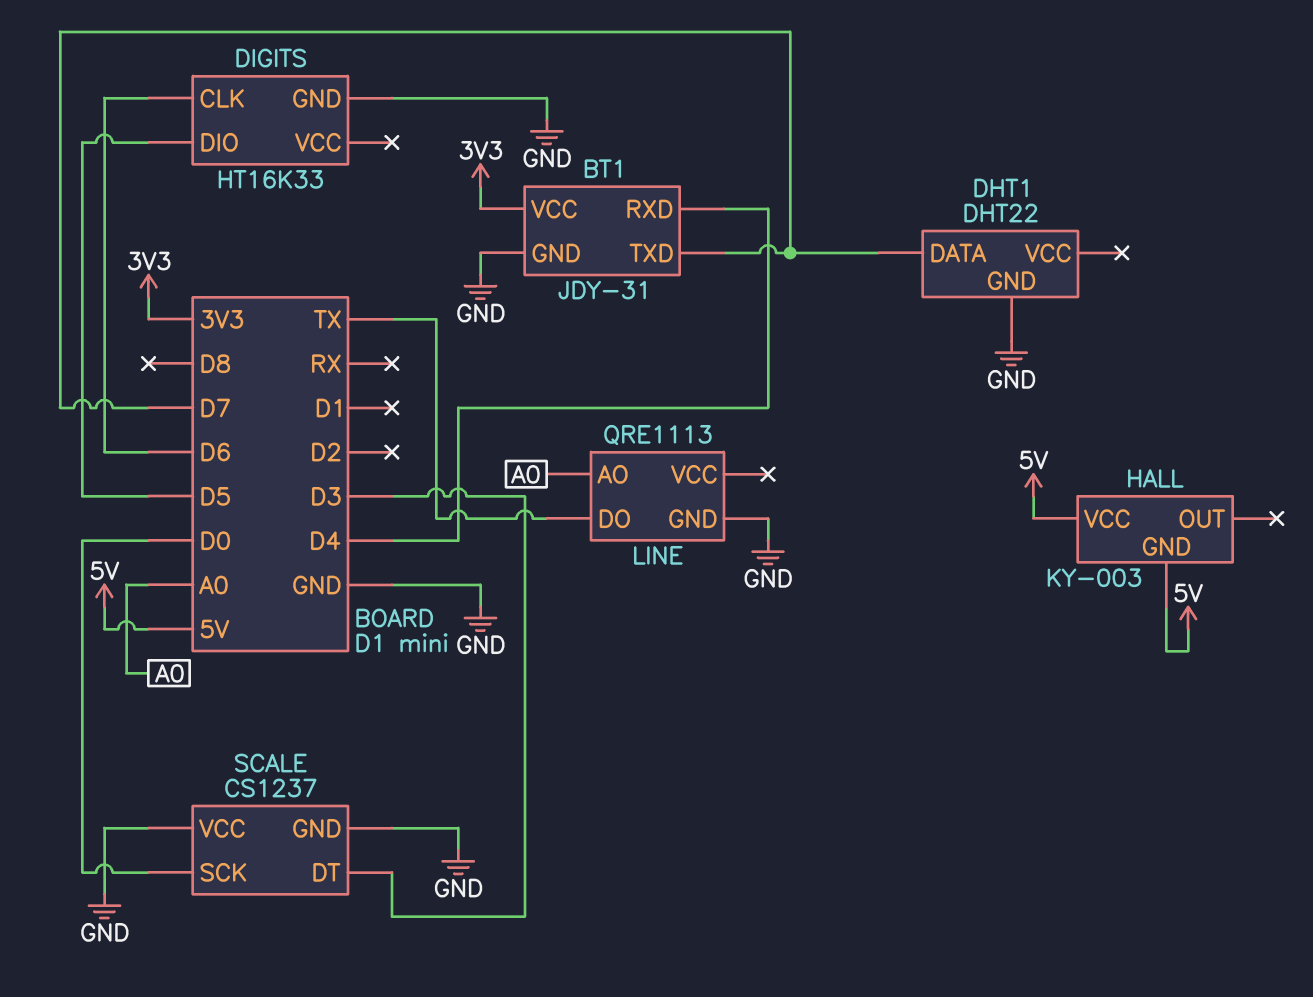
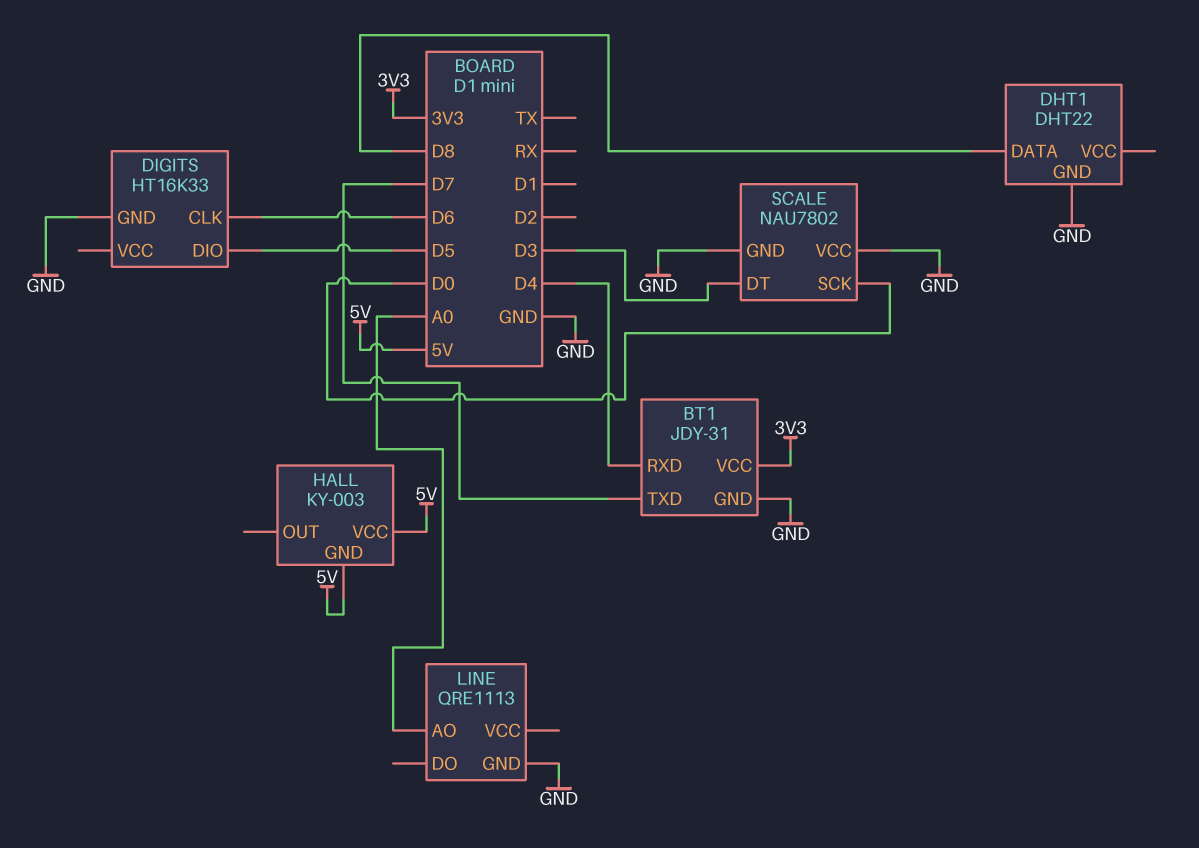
DHT1 pin DATA: D7 -> D8
LINE pin DO: TX -> none
SCALE: CS1237 -> NAU7802

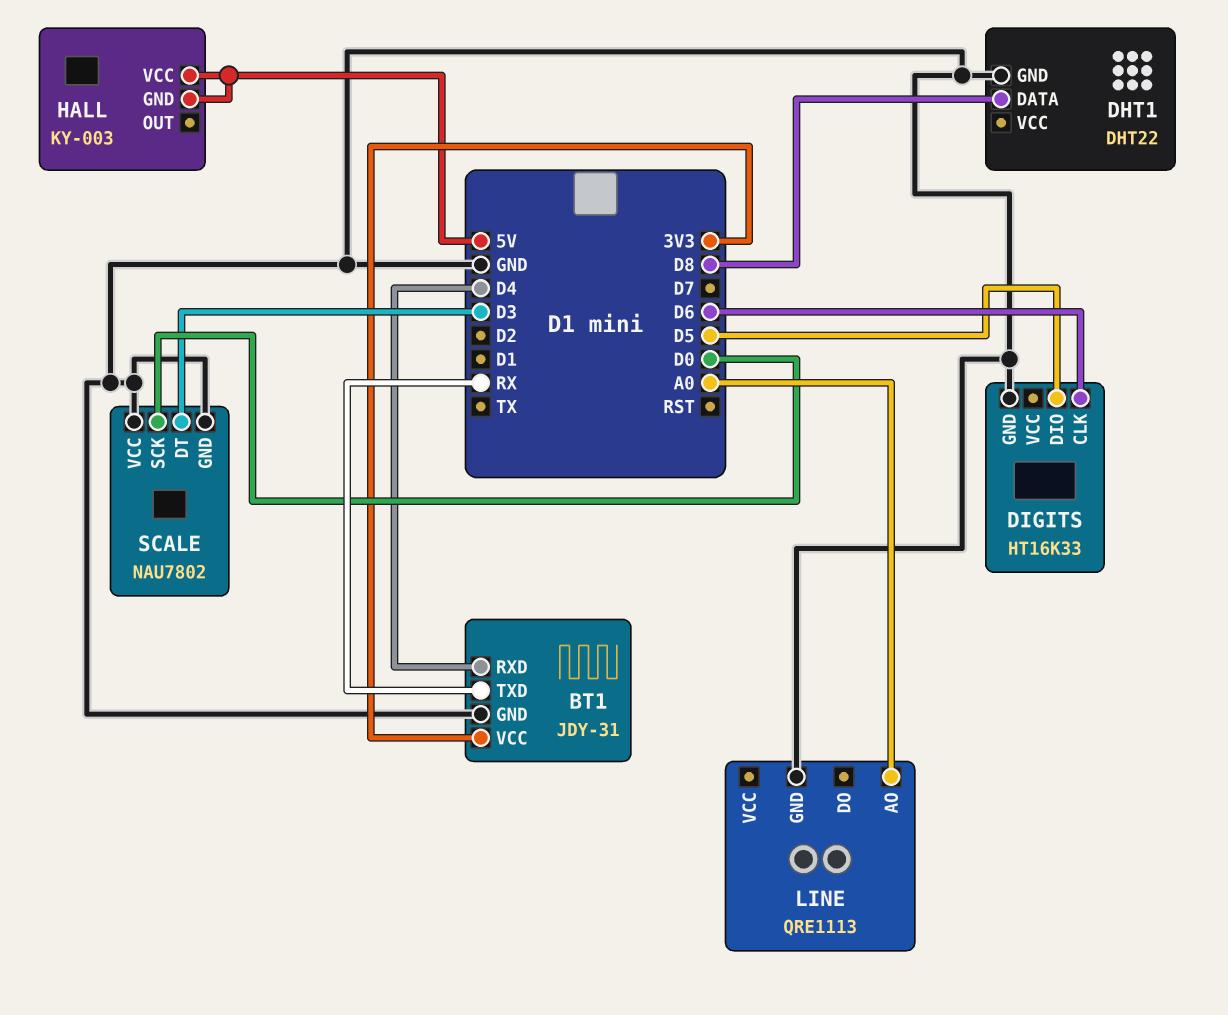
BT1 pin TXD: D7 -> RX

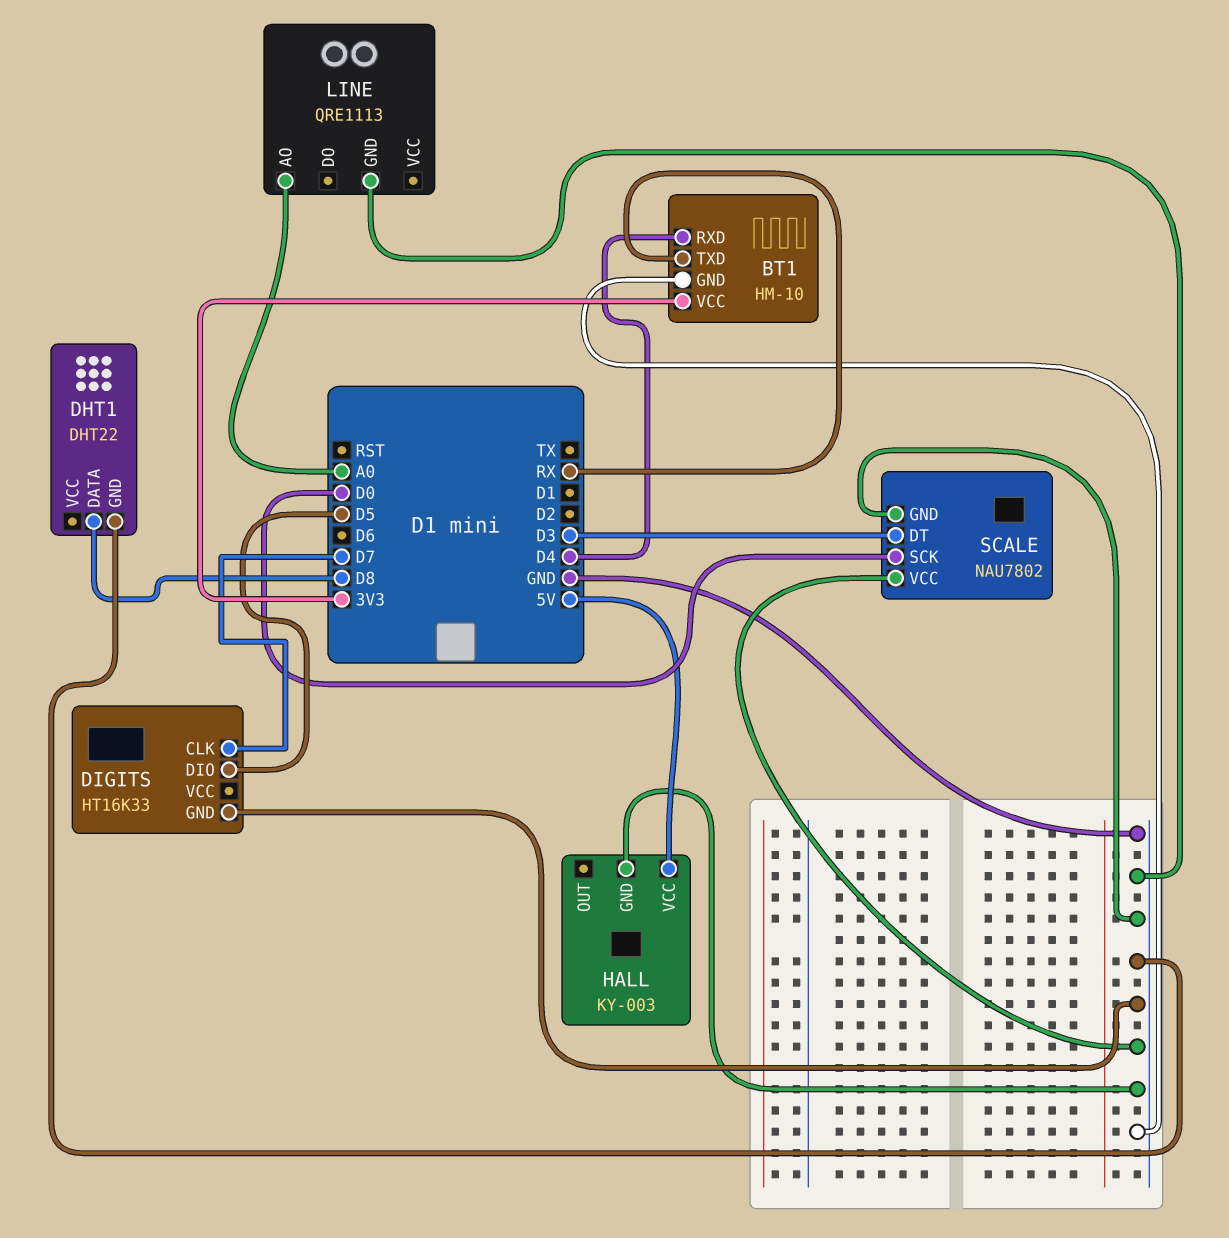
BT1: JDY-31 -> HM-10
DIGITS pin CLK: D6 -> D7
HALL pin GND: 5V -> GND

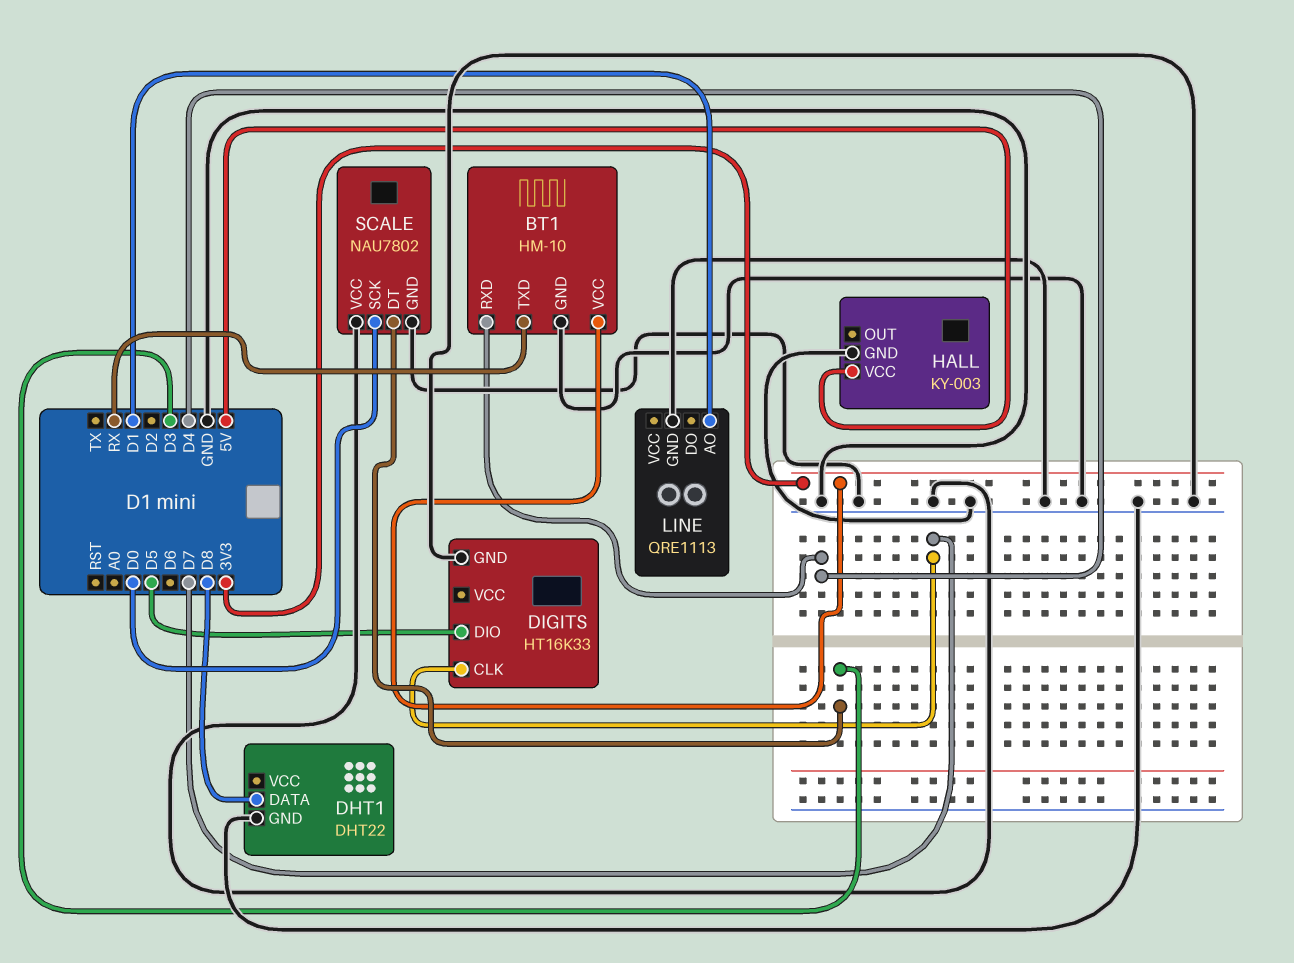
LINE pin AO: A0 -> D1

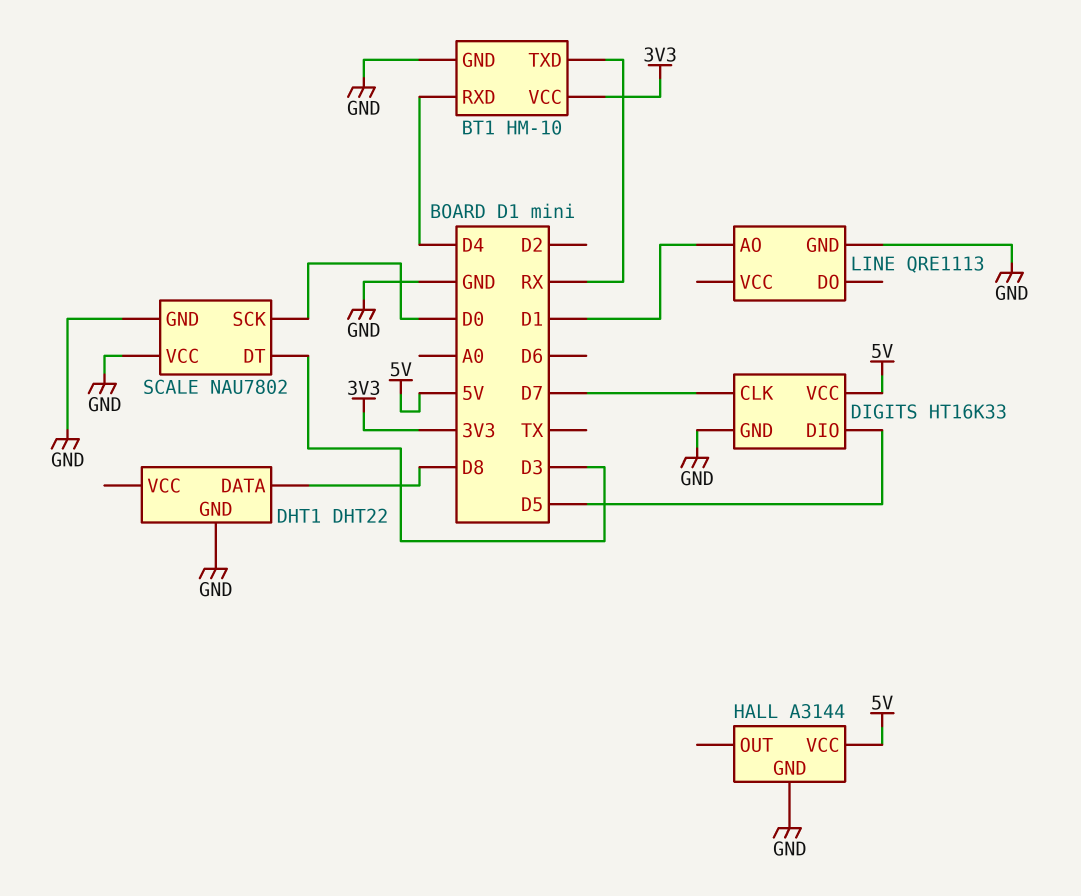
DIGITS pin VCC: none -> 5V
HALL: KY-003 -> A3144

